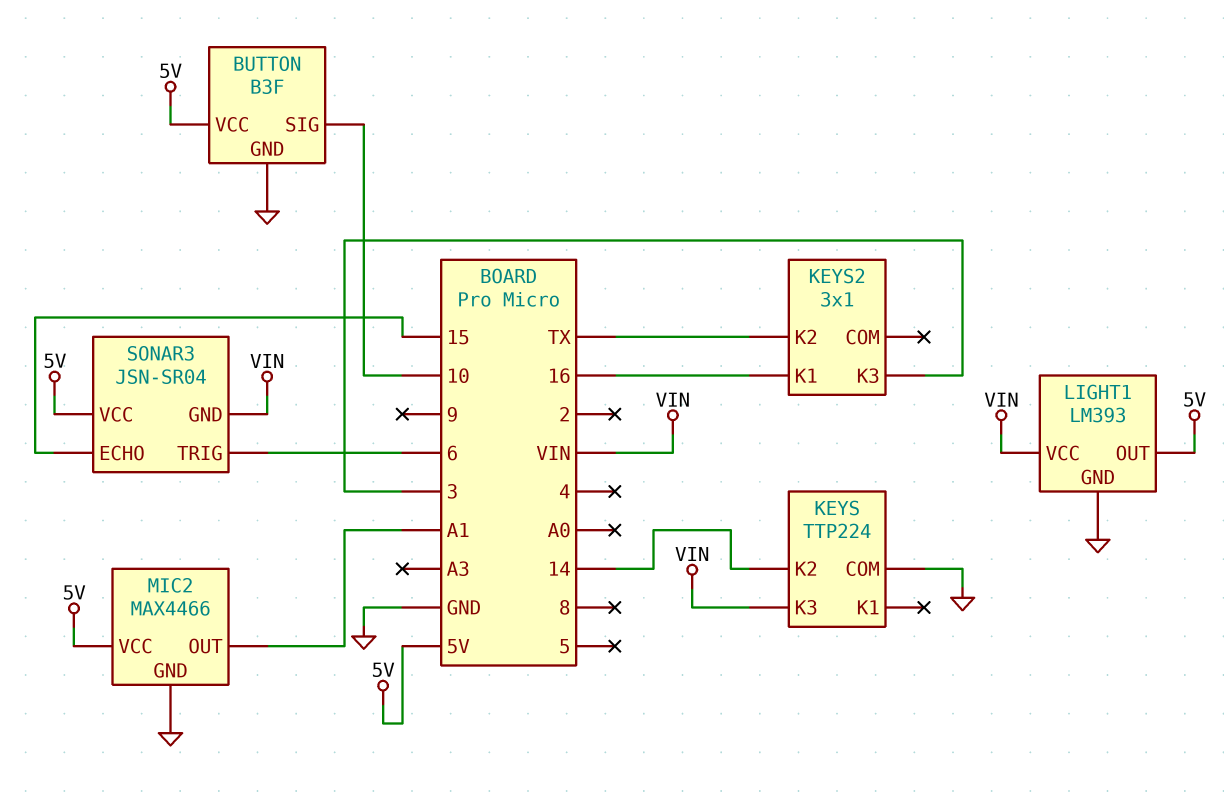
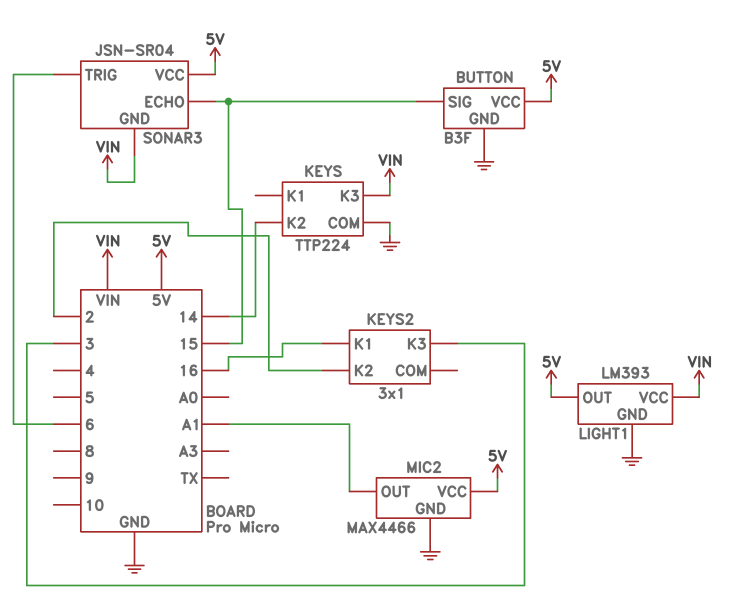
BUTTON pin SIG: 10 -> 15
KEYS2 pin K2: TX -> 2

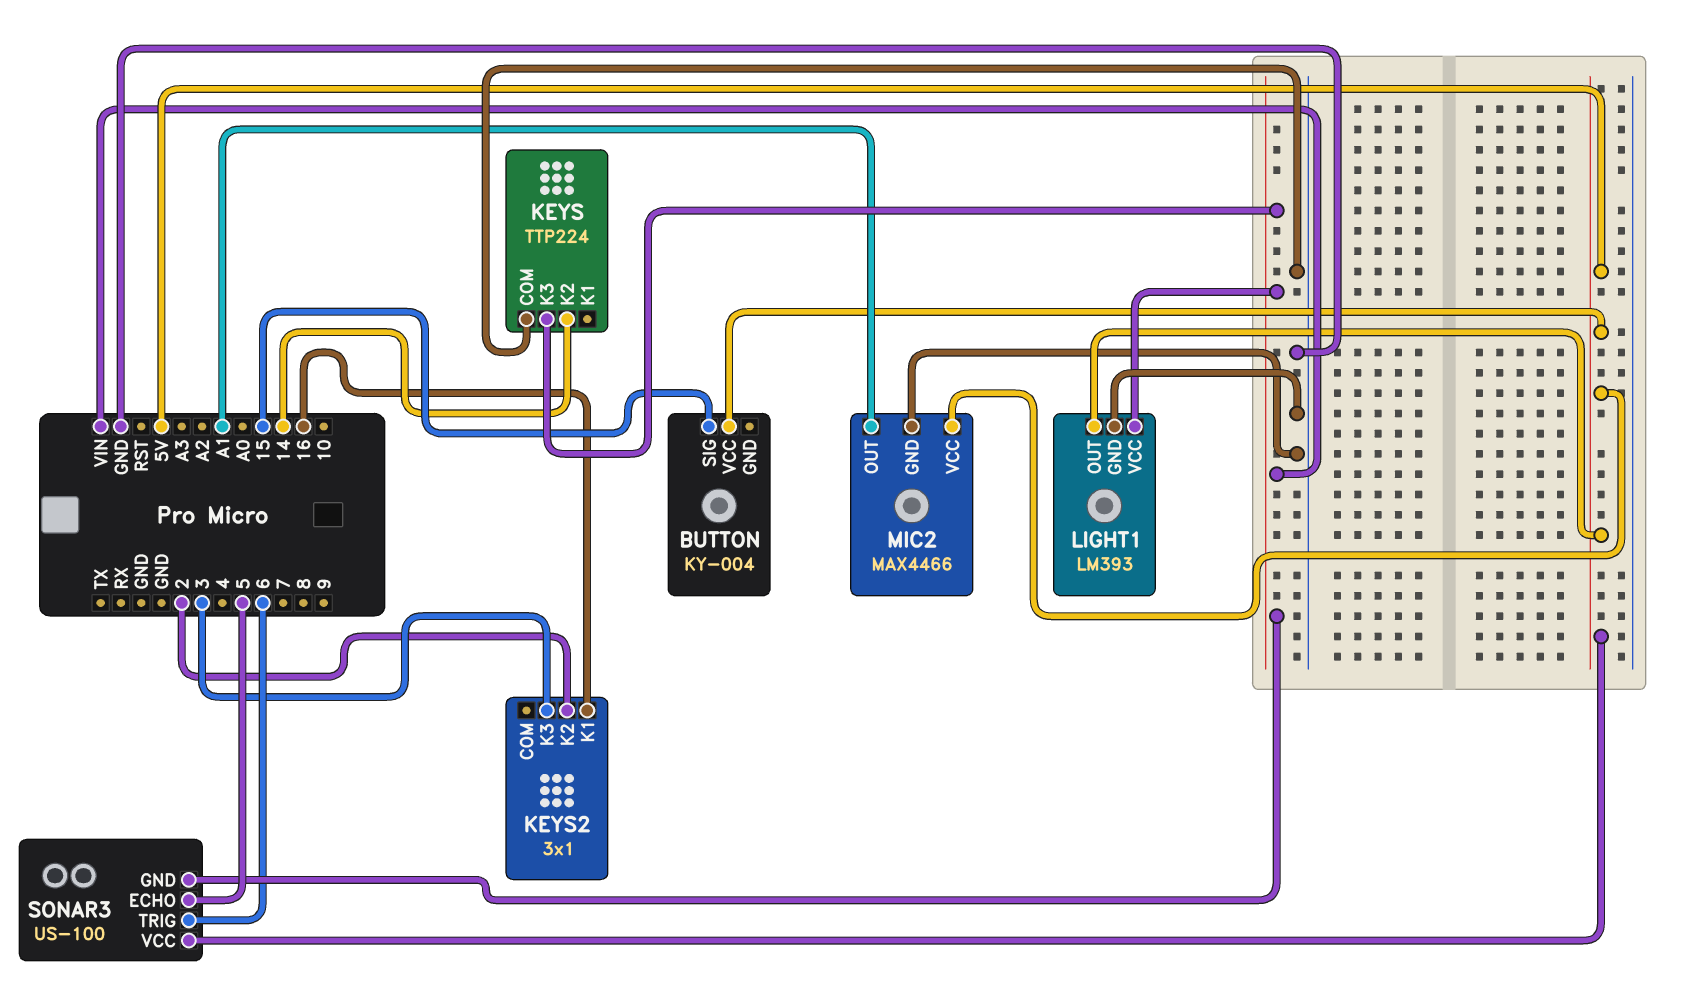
BUTTON: B3F -> KY-004
BUTTON pin GND: GND -> none
SONAR3: JSN-SR04 -> US-100
SONAR3 pin ECHO: 15 -> 5

